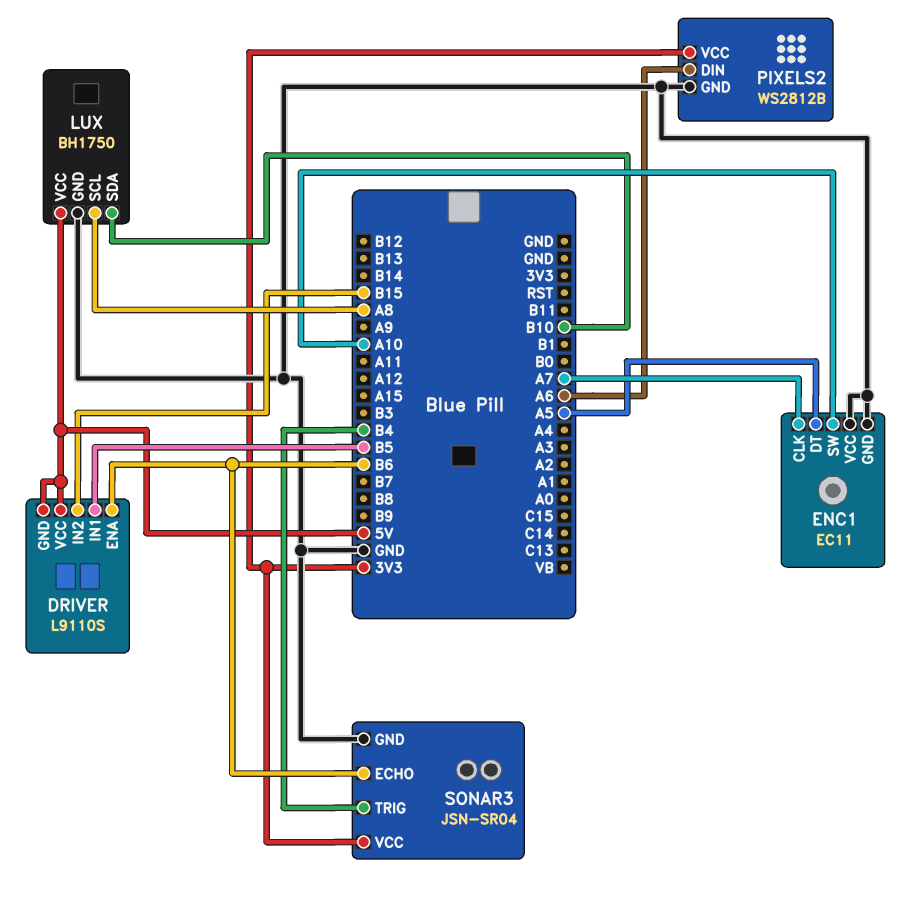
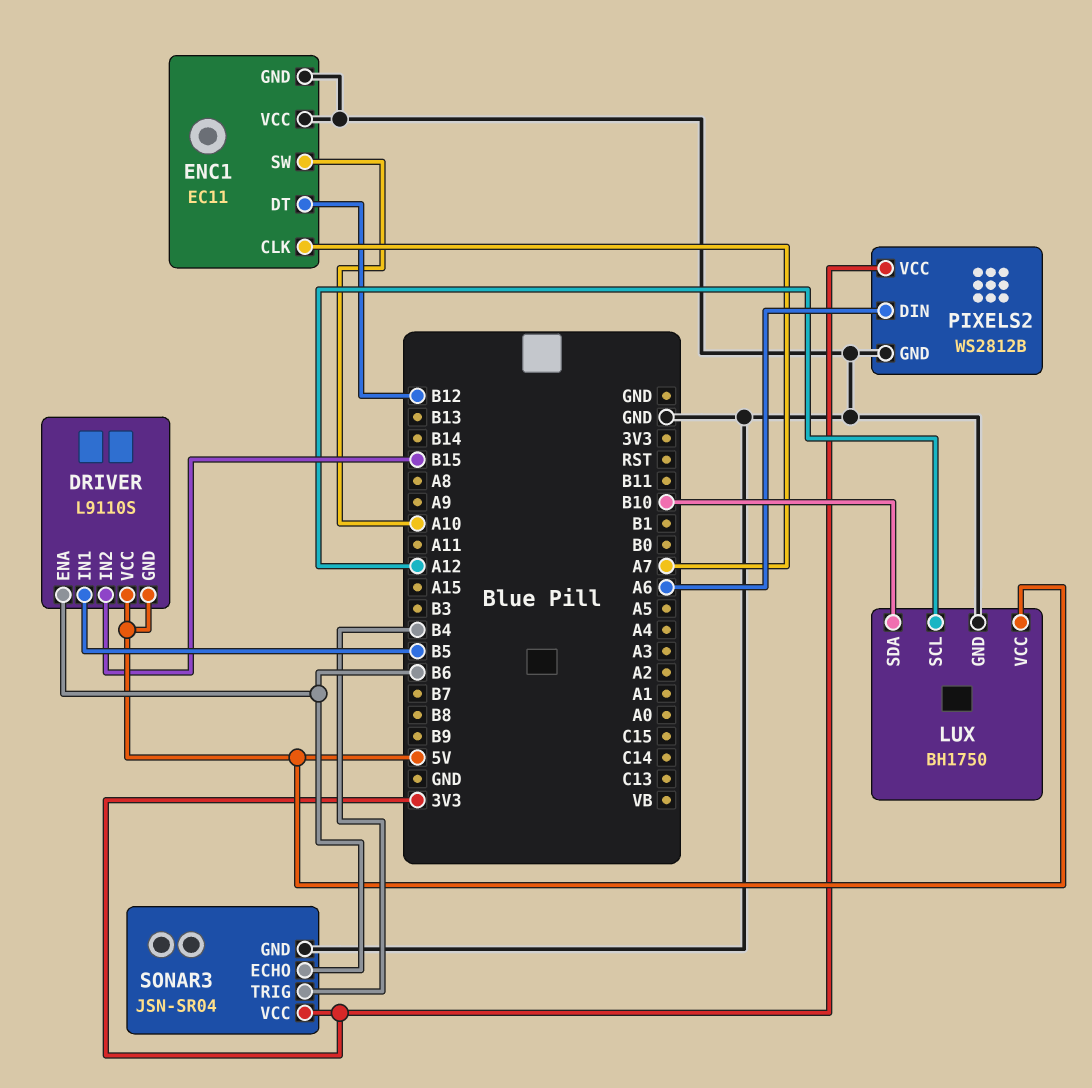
ENC1 pin DT: A5 -> B12
LUX pin SCL: A8 -> A12

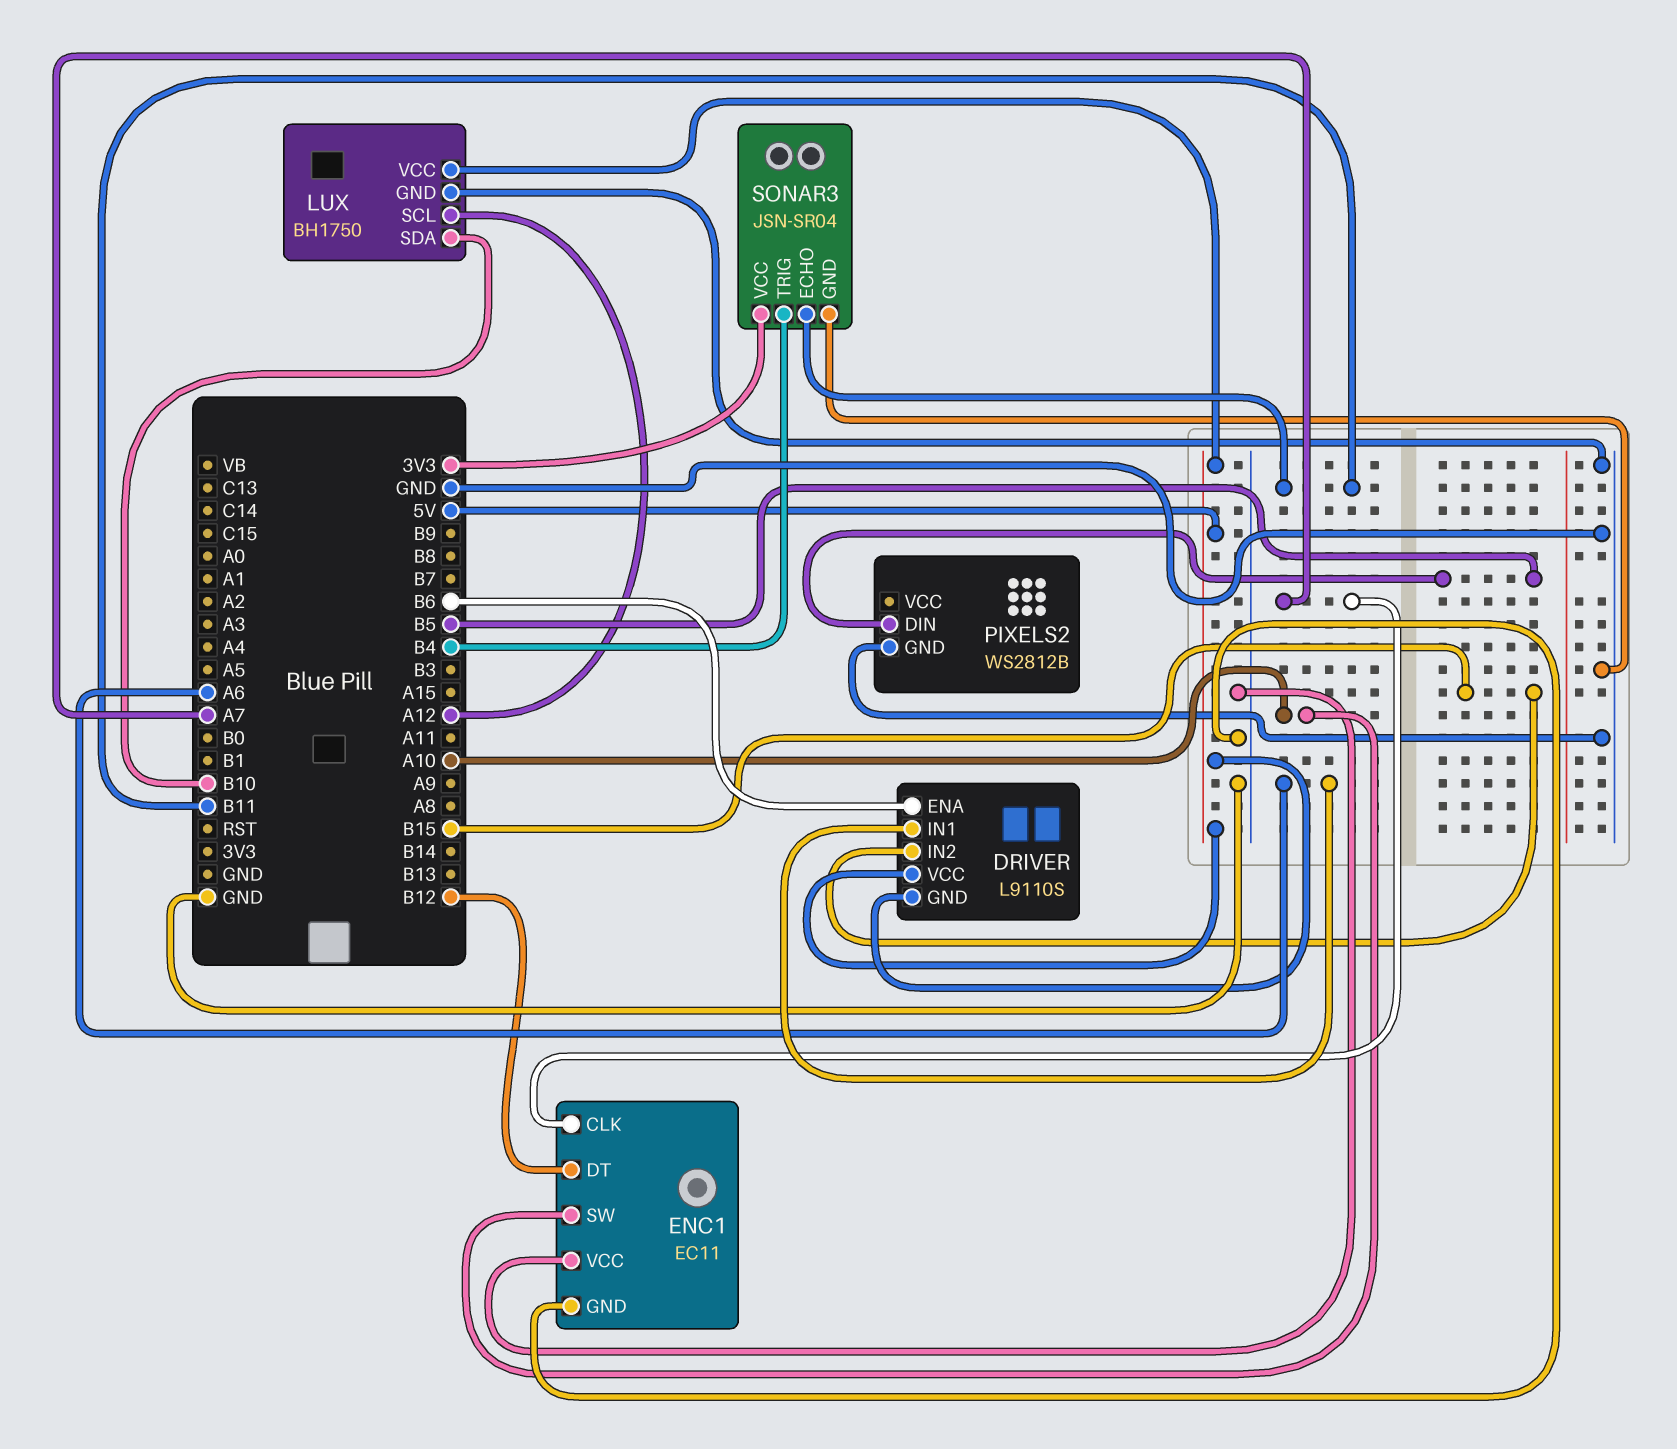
DRIVER pin IN1: B5 -> A6
PIXELS2 pin DIN: A6 -> B5
PIXELS2 pin VCC: 3V3 -> none
SONAR3 pin ECHO: B6 -> B11

